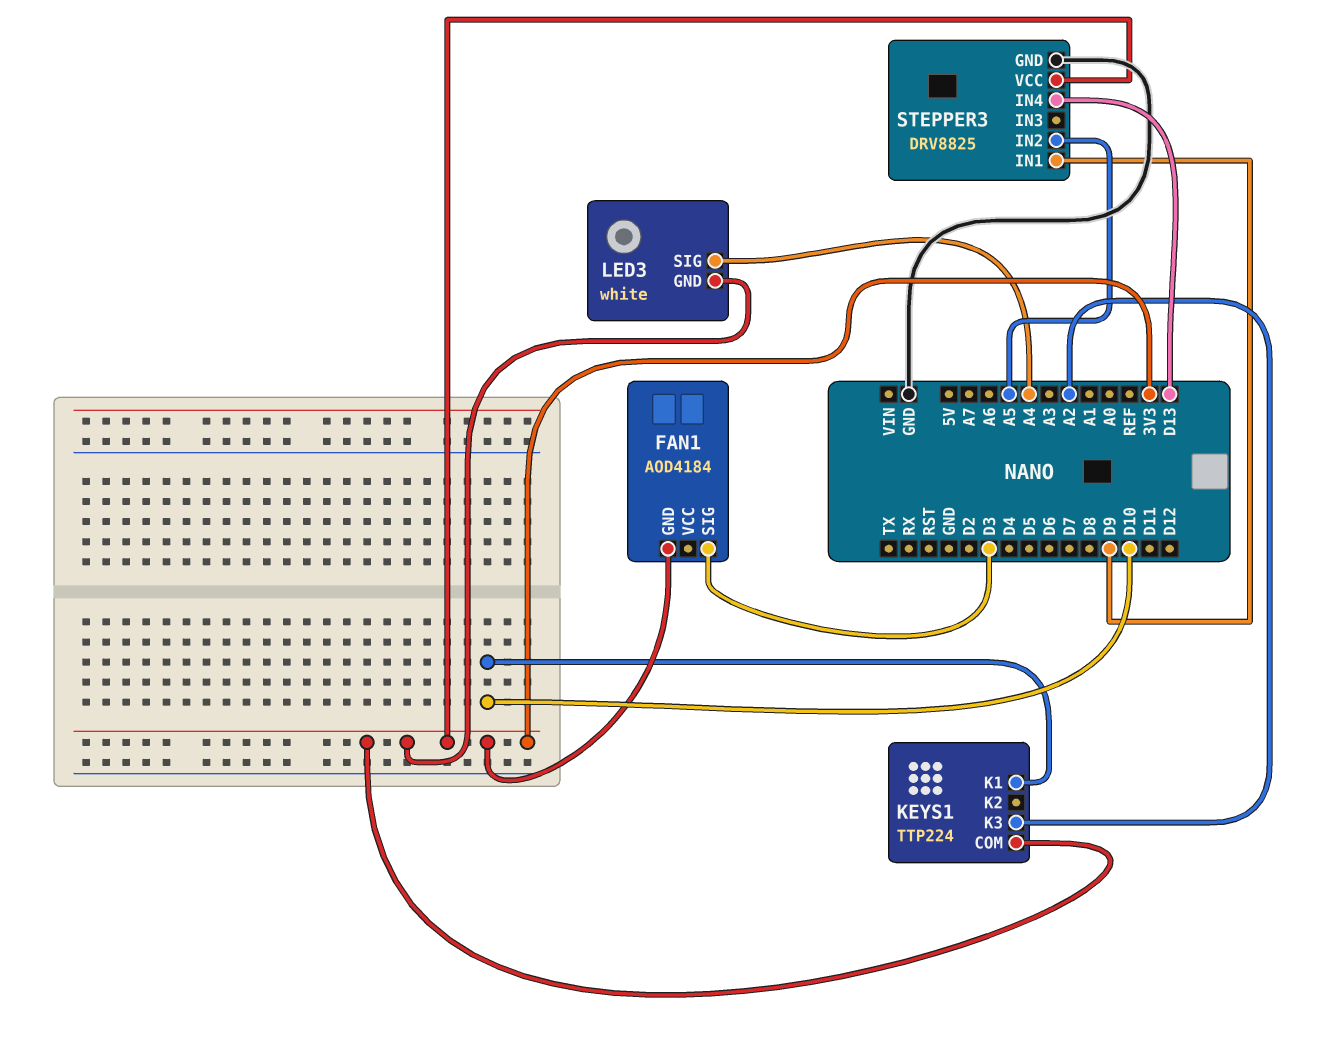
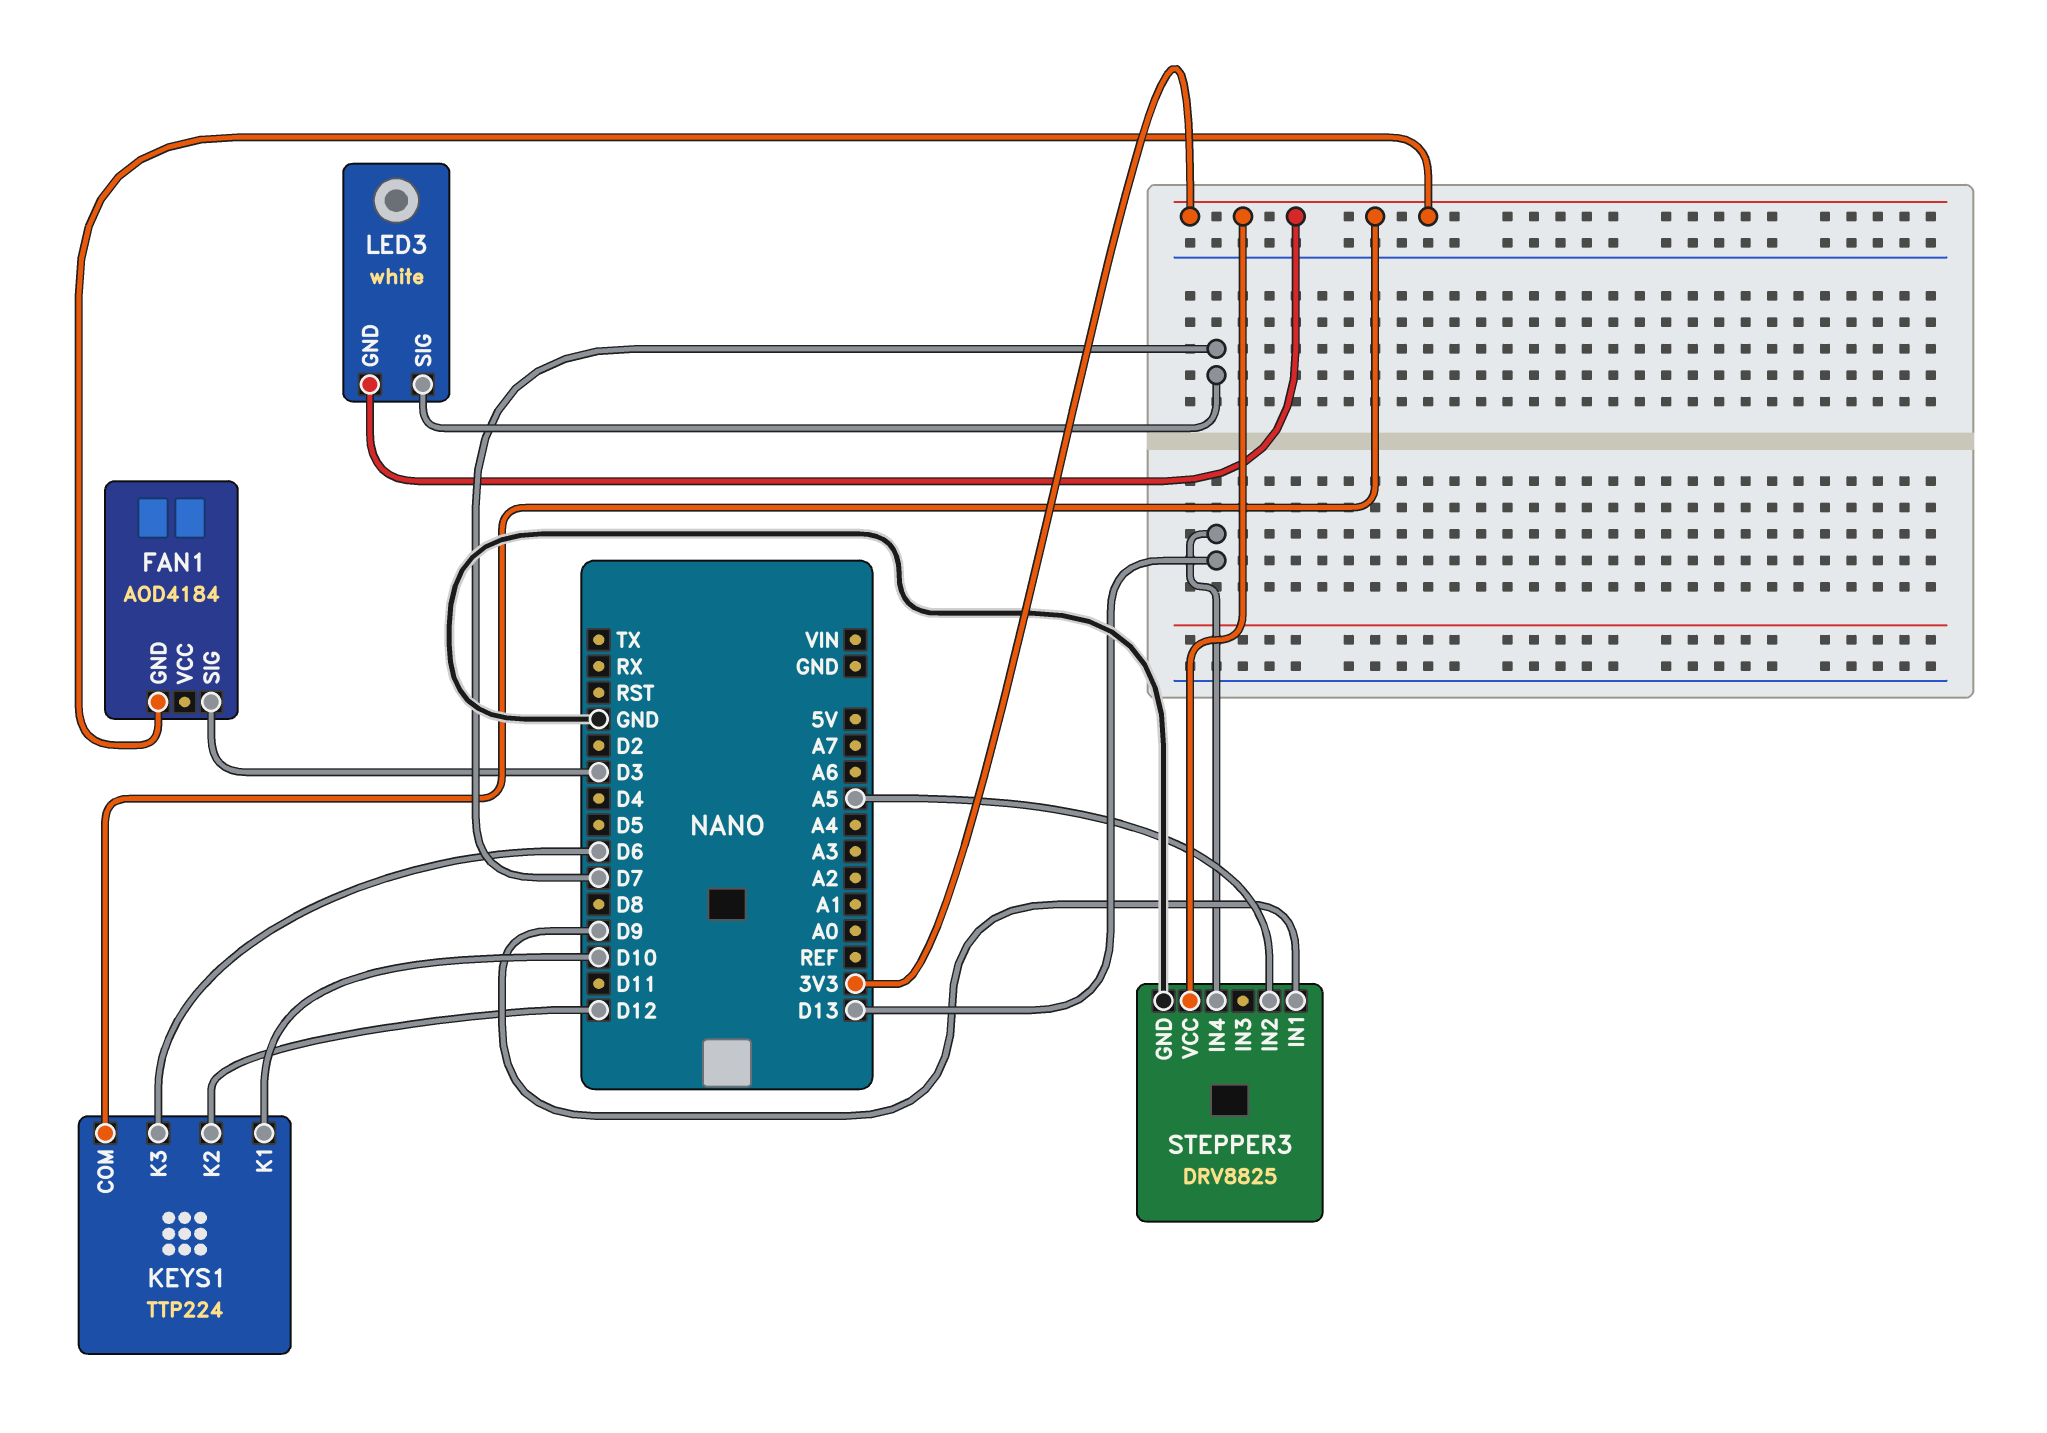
KEYS1 pin K2: none -> D12
KEYS1 pin K3: A2 -> D6
LED3 pin SIG: A4 -> D7

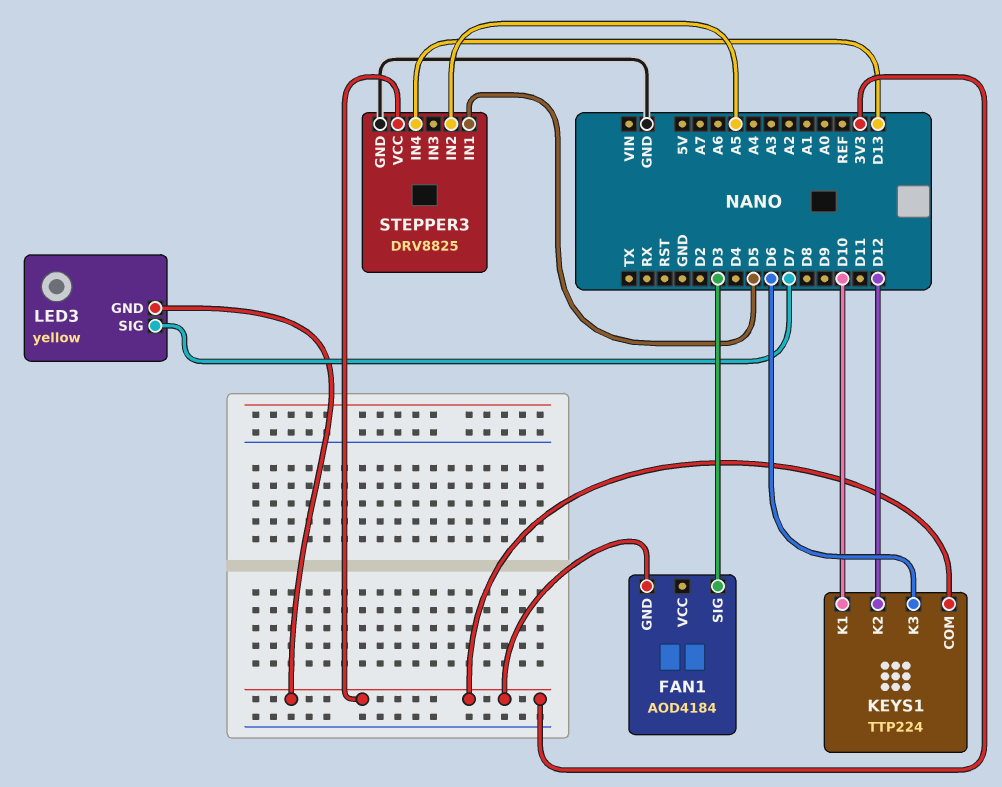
LED3: white -> yellow
STEPPER3 pin IN1: D9 -> D5

